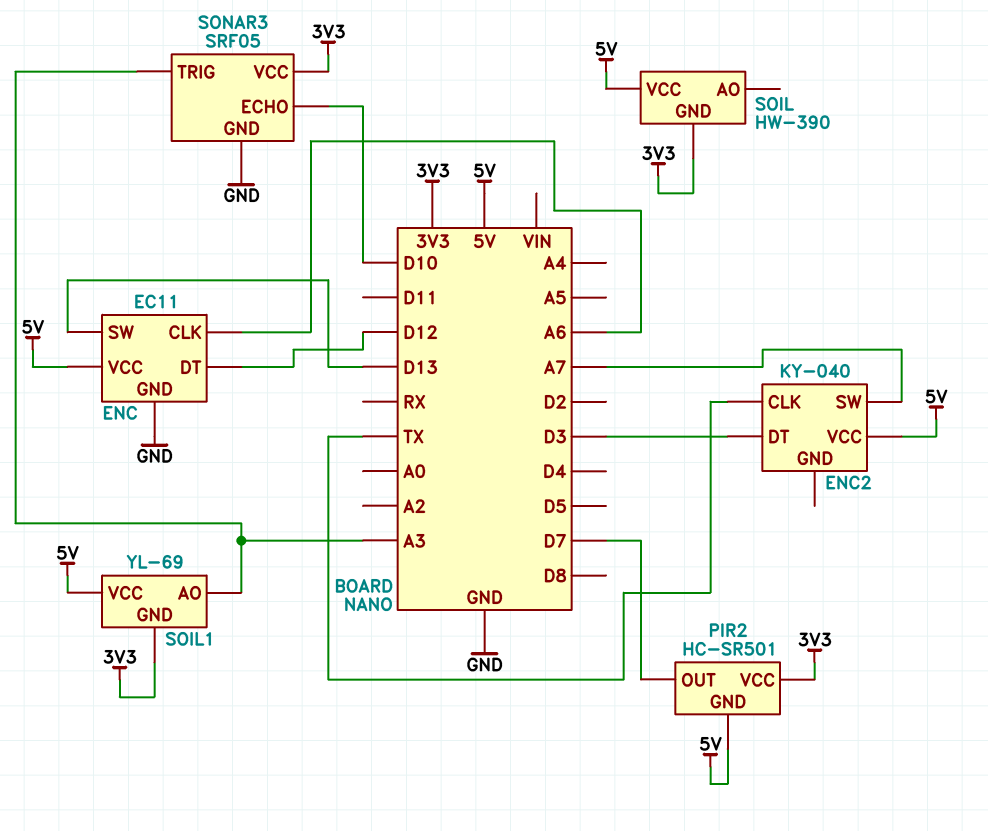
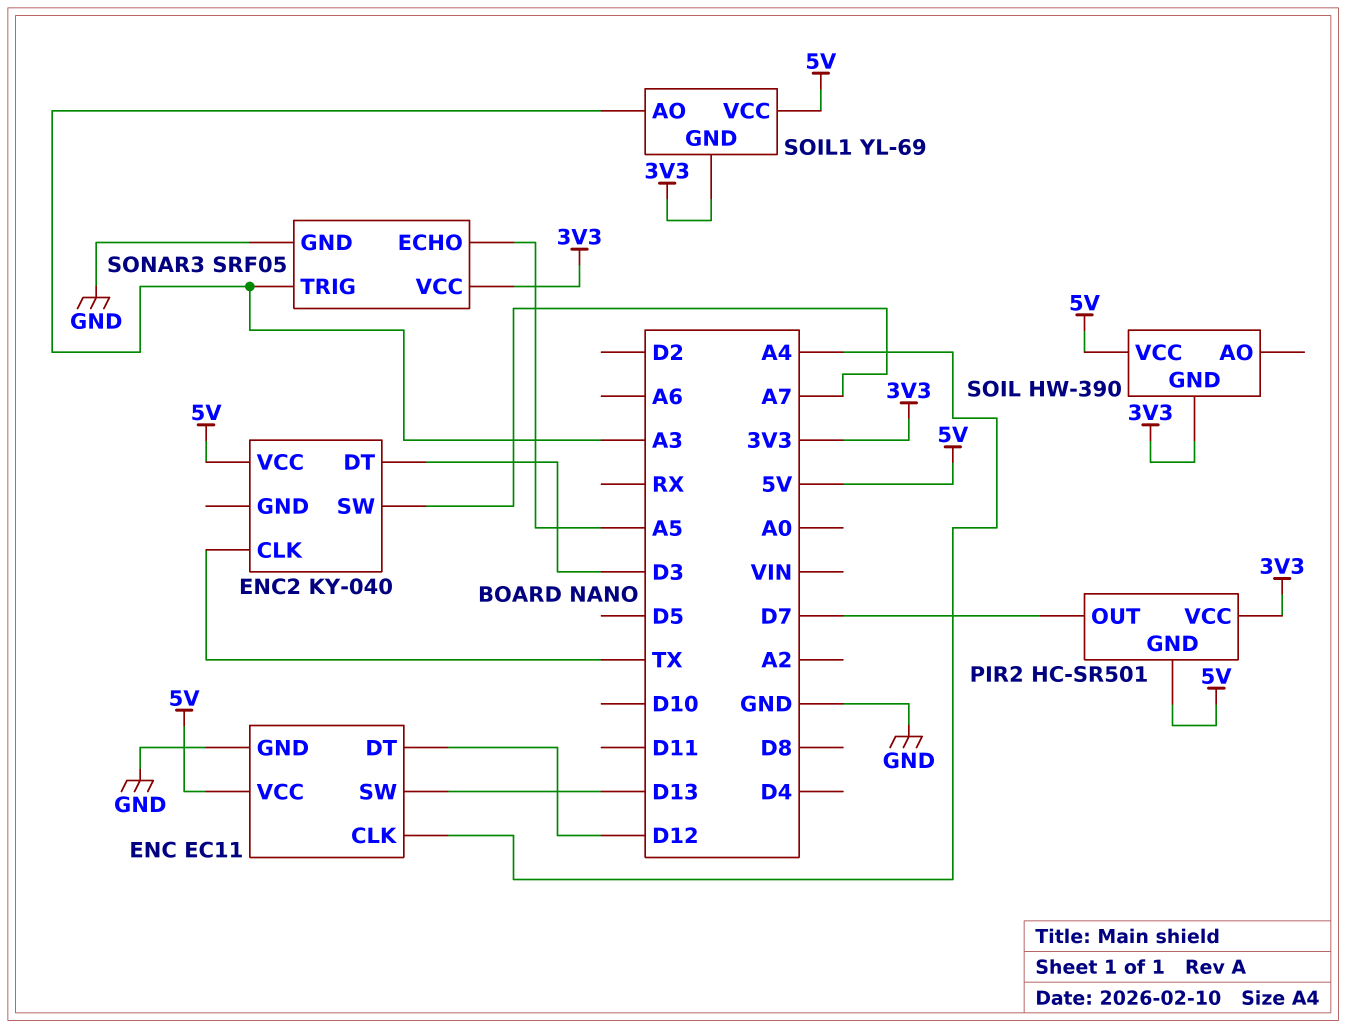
ENC pin CLK: A6 -> A4
SONAR3 pin ECHO: D10 -> A5

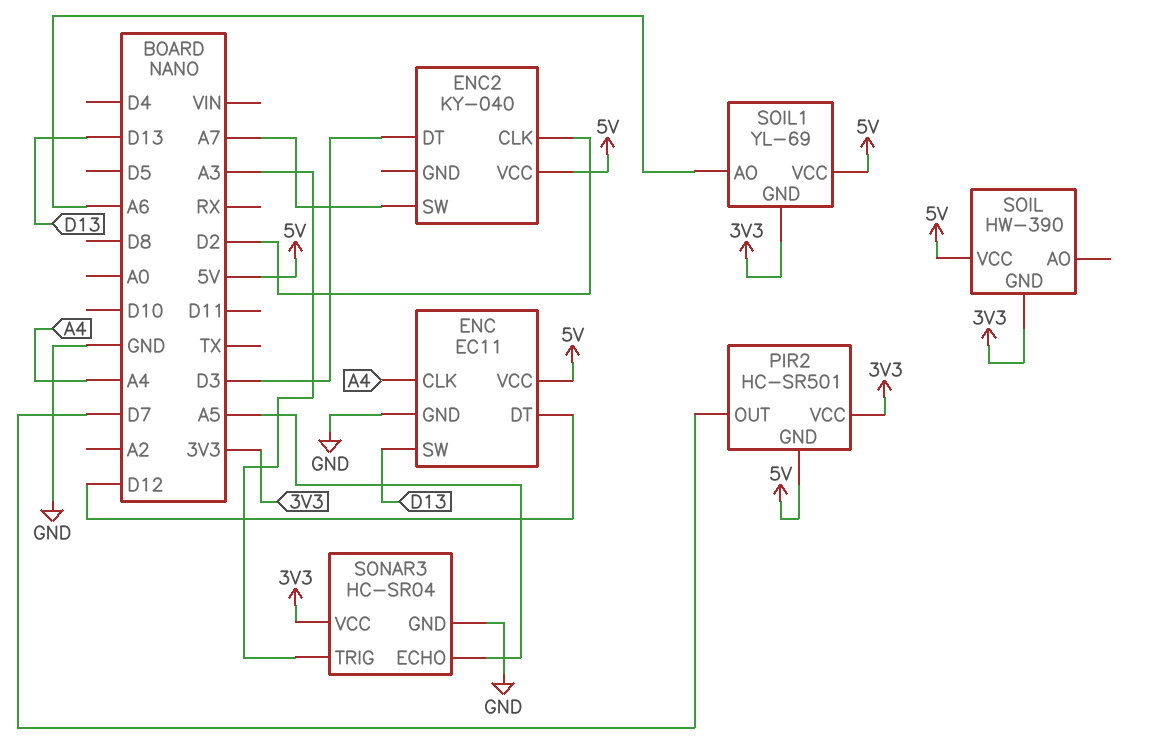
ENC2 pin CLK: TX -> D2
SOIL1 pin AO: A3 -> A6
SONAR3: SRF05 -> HC-SR04

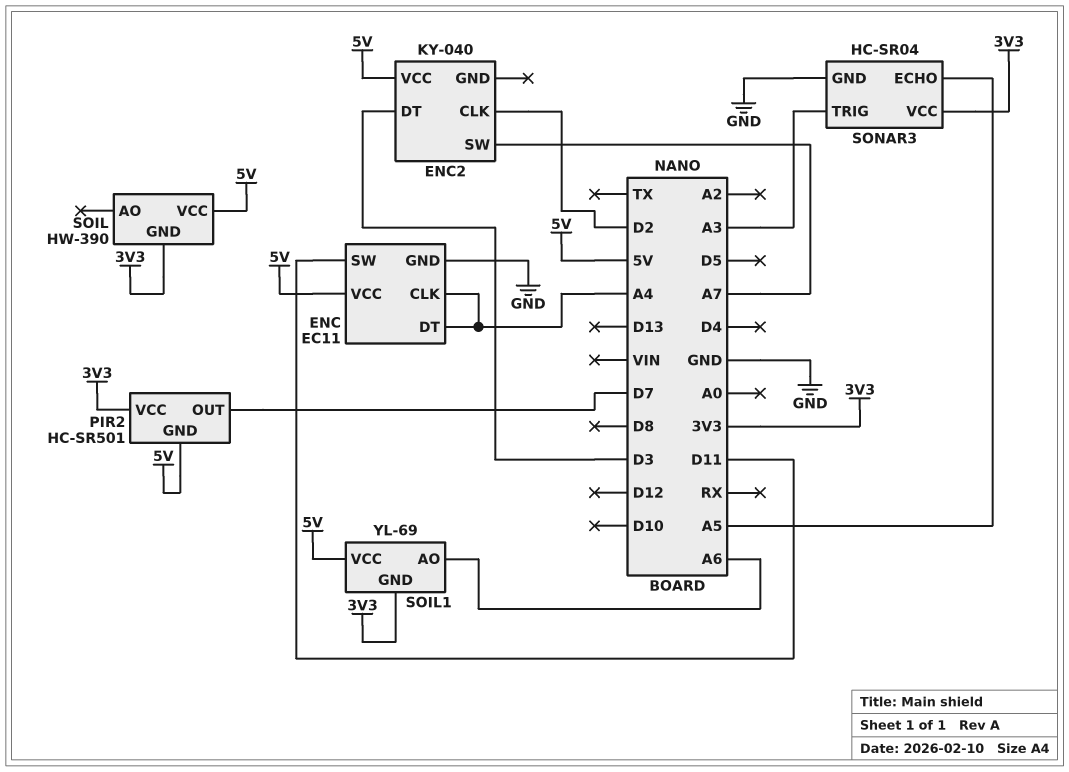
ENC pin DT: D12 -> A4
ENC pin SW: D13 -> D11

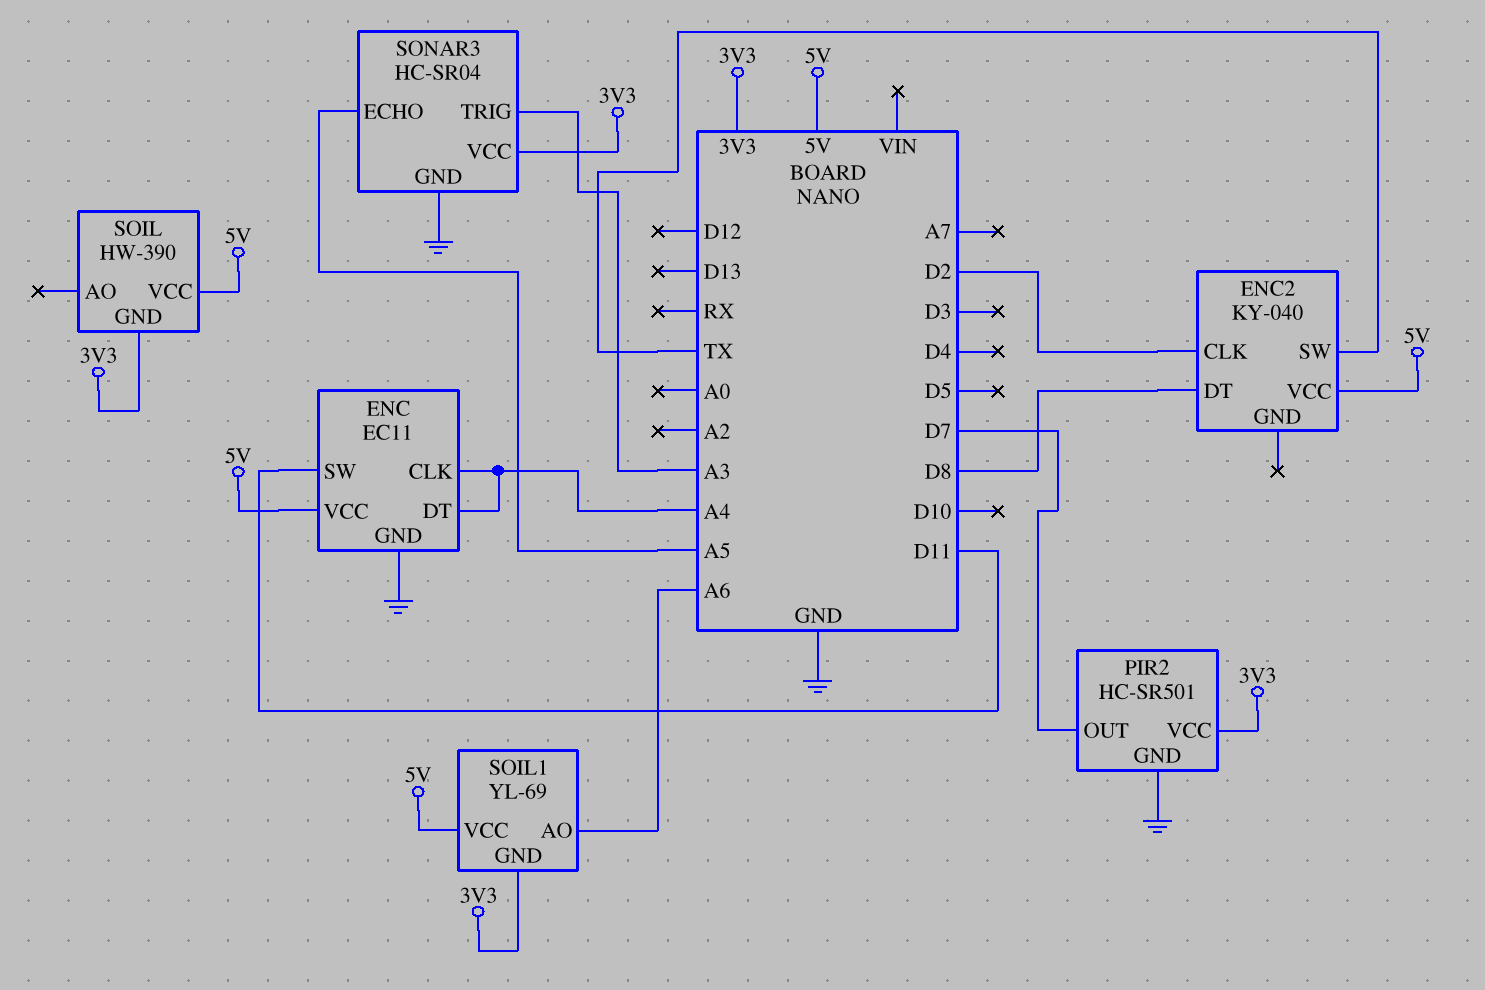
ENC2 pin DT: D3 -> D8
ENC2 pin SW: A7 -> TX
PIR2 pin GND: 5V -> GND

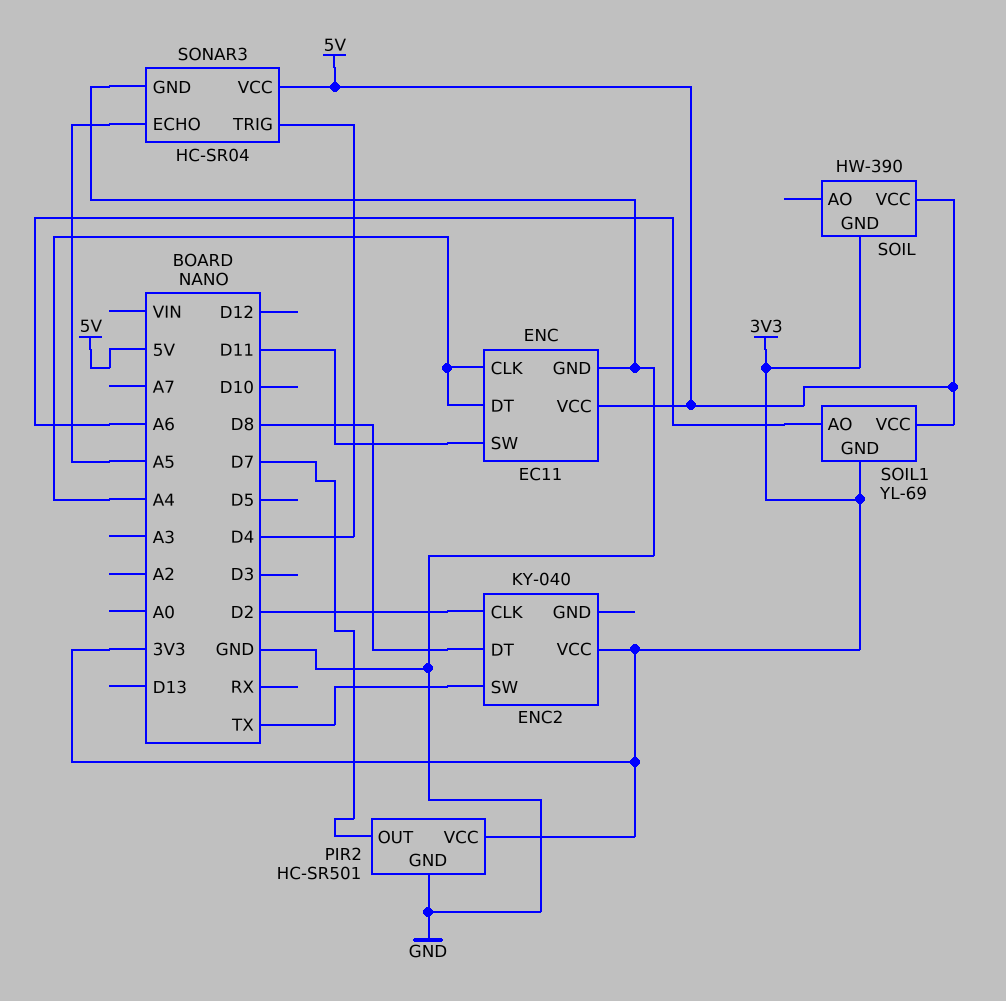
ENC2 pin VCC: 5V -> 3V3
SONAR3 pin TRIG: A3 -> D4
SONAR3 pin VCC: 3V3 -> 5V

